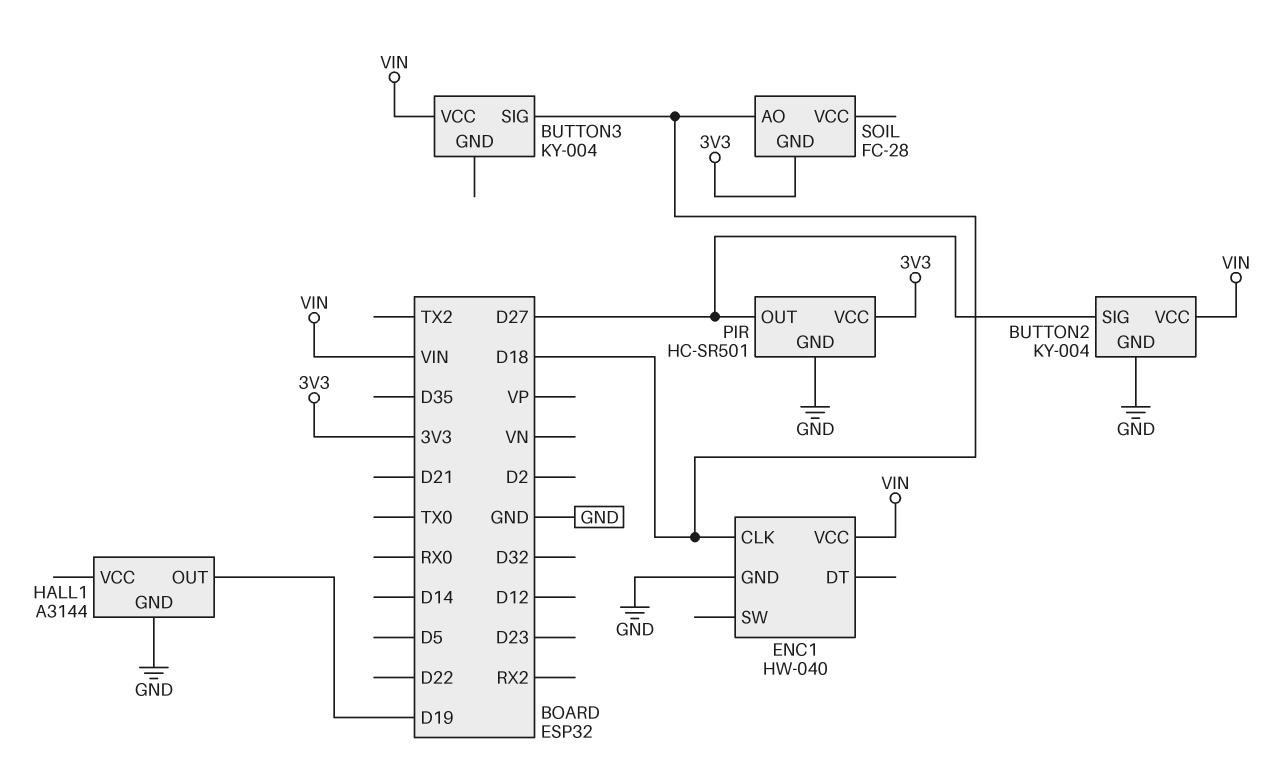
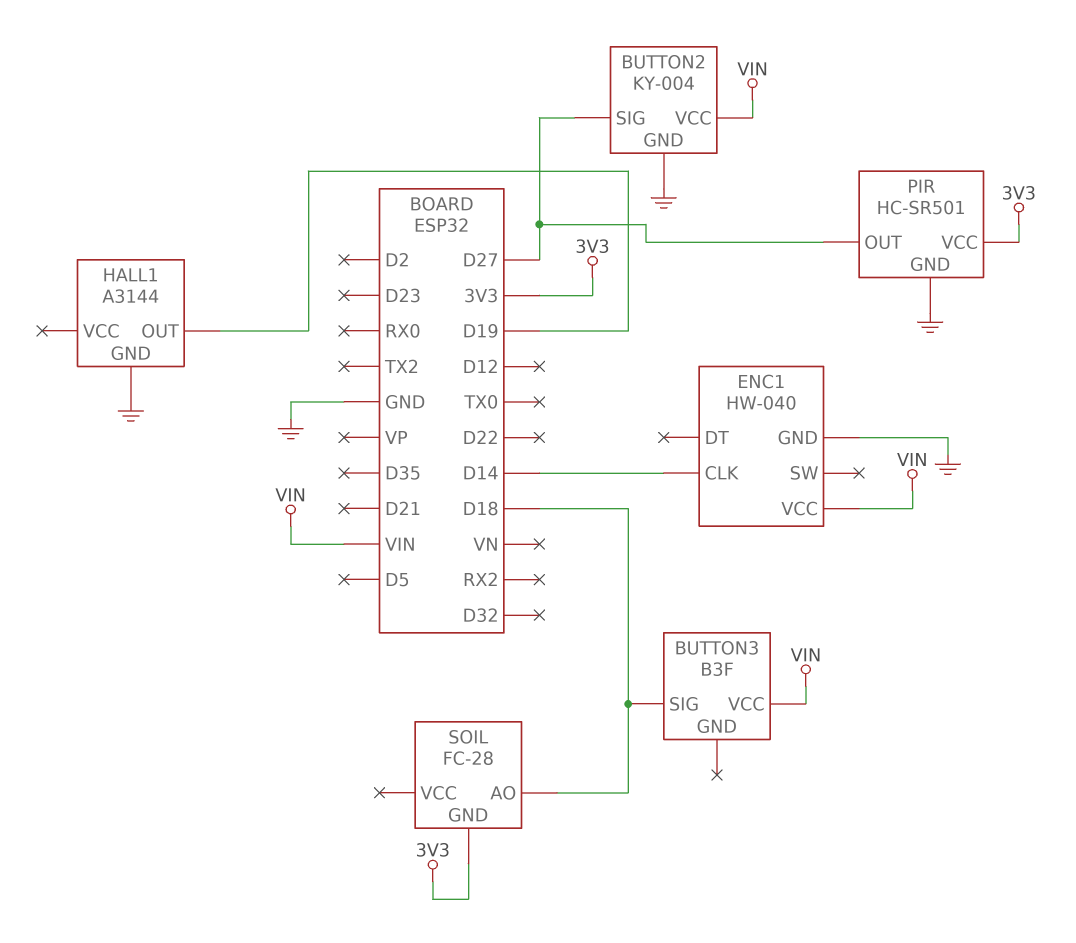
BUTTON3: KY-004 -> B3F
ENC1 pin CLK: D18 -> D14

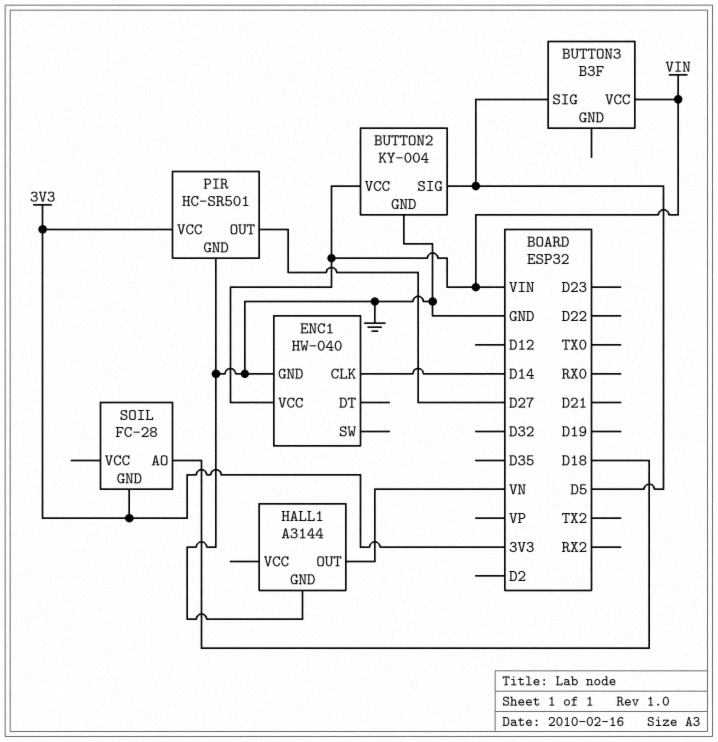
BUTTON2 pin SIG: D27 -> D5
BUTTON3 pin SIG: D18 -> D5
HALL1 pin OUT: D19 -> VN

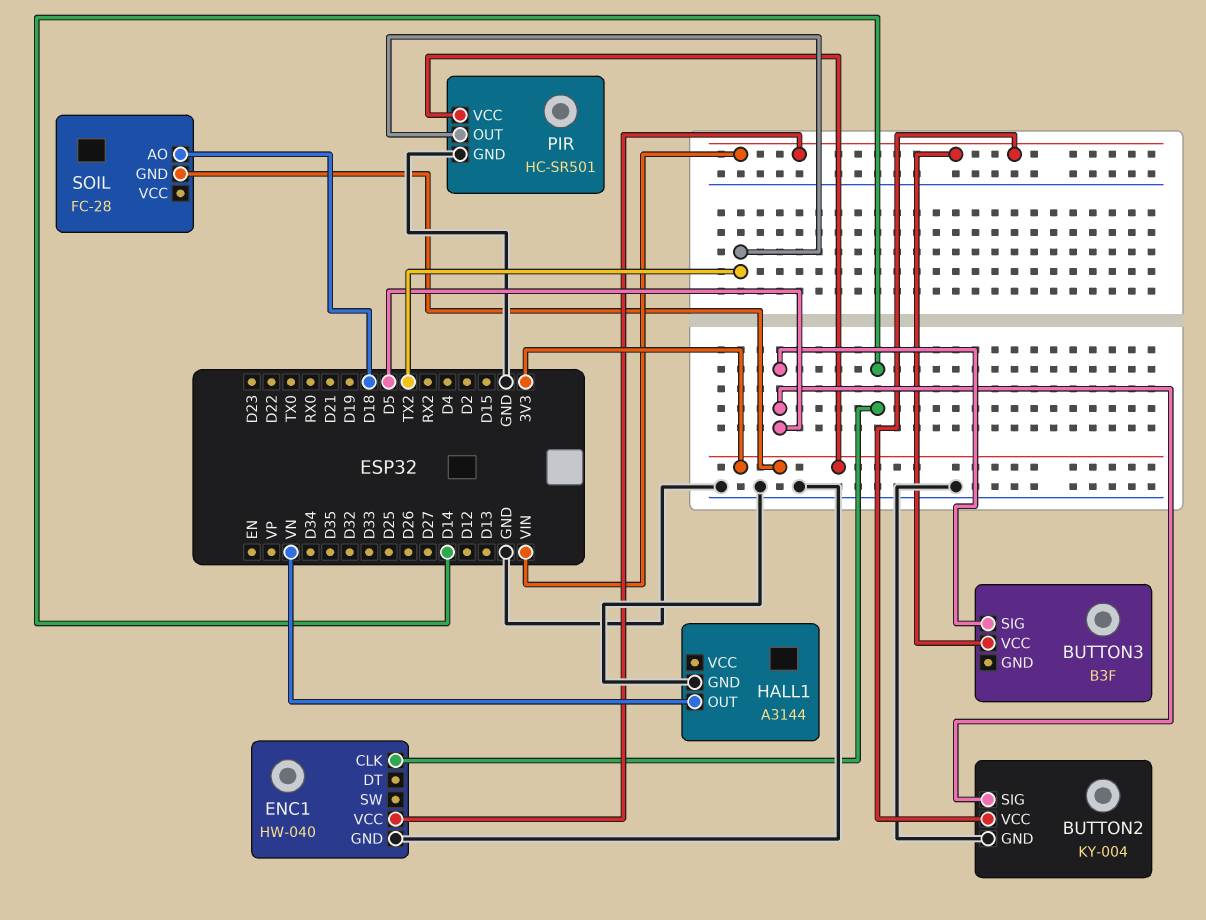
PIR pin OUT: D27 -> TX2

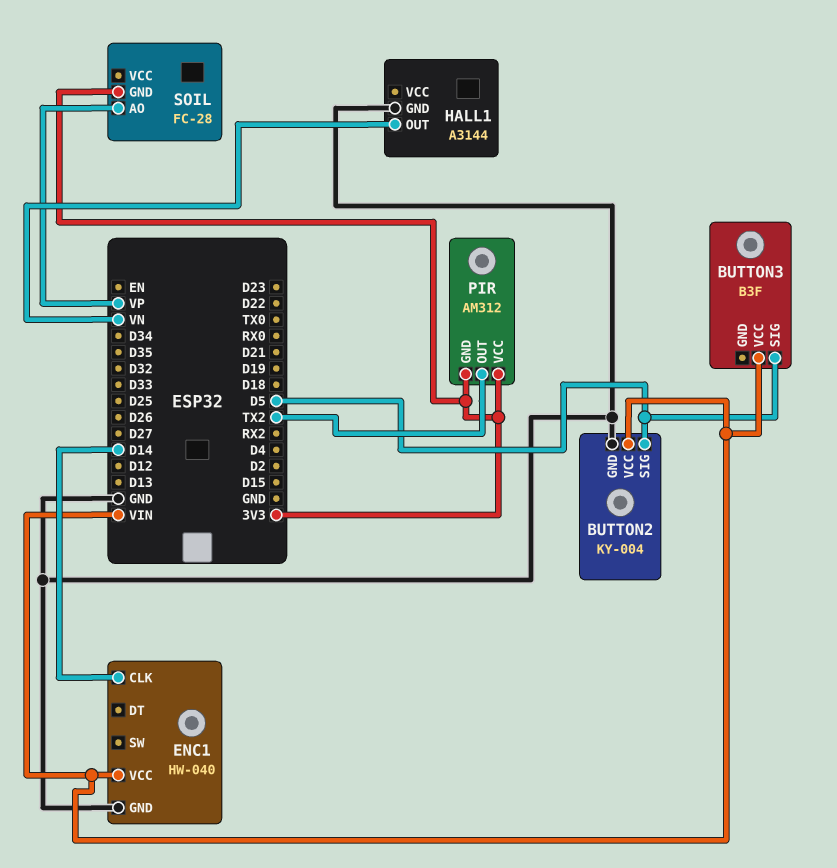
PIR: HC-SR501 -> AM312
PIR pin GND: GND -> 3V3
SOIL pin AO: D18 -> VP

